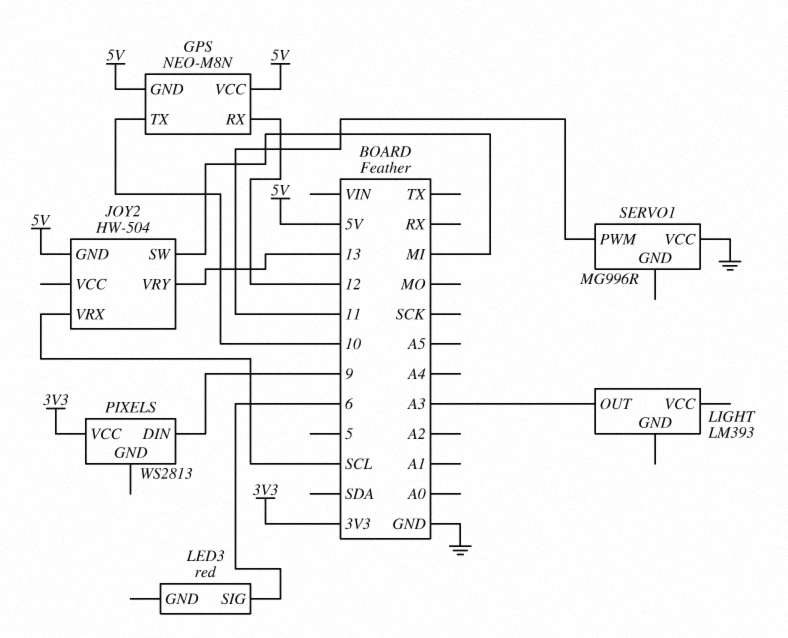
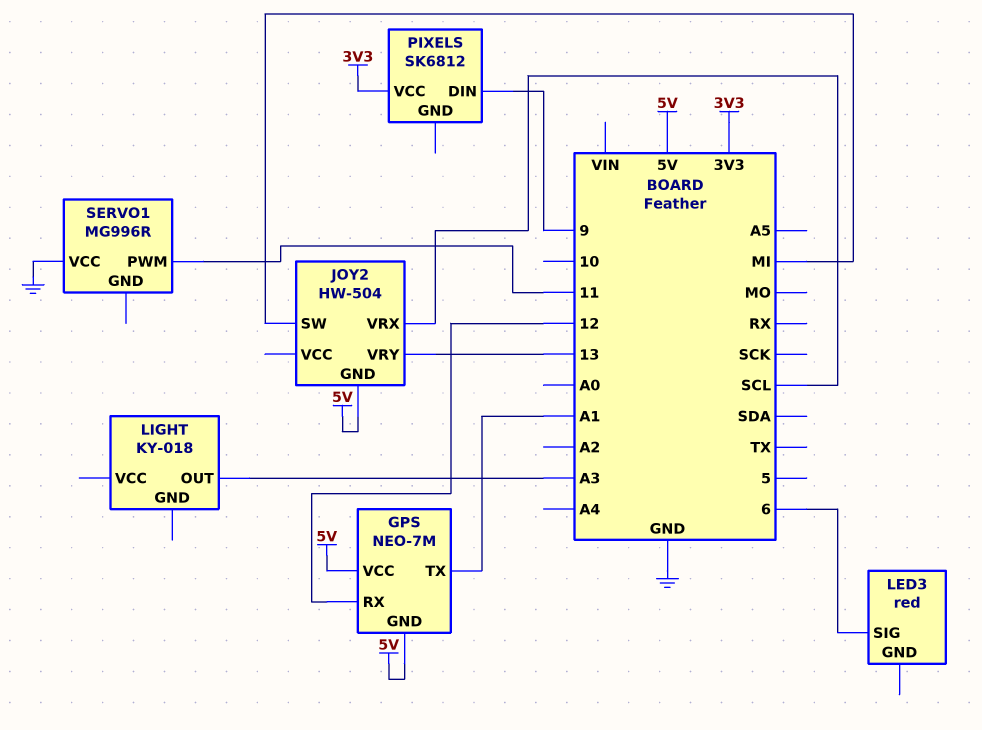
GPS: NEO-M8N -> NEO-7M
GPS pin TX: 10 -> A1
LIGHT: LM393 -> KY-018
PIXELS: WS2813 -> SK6812

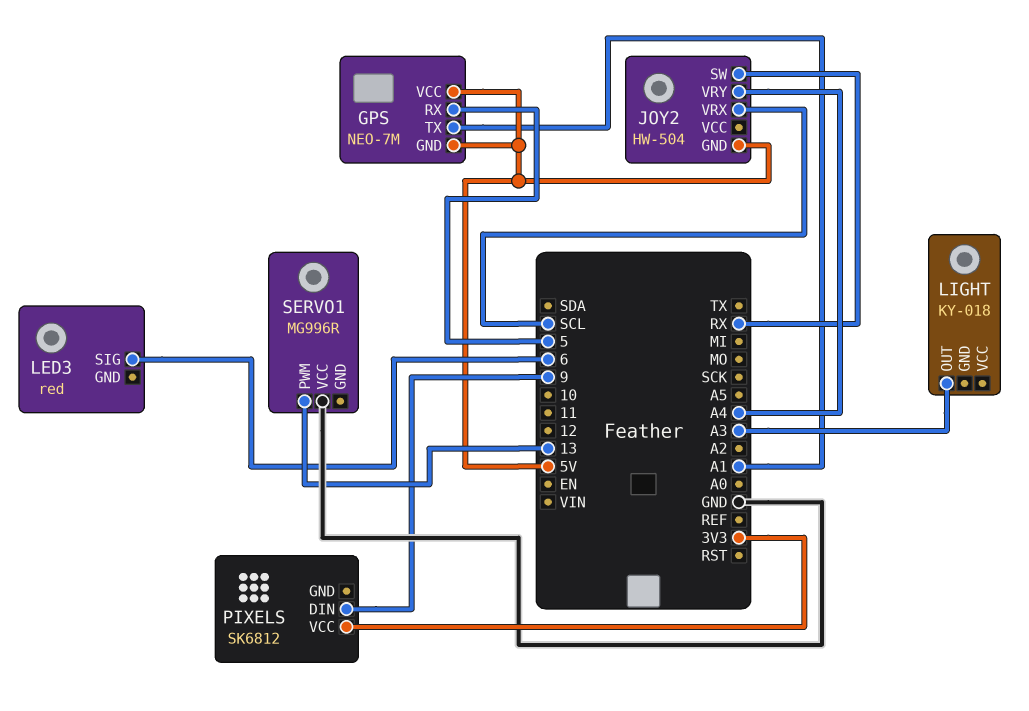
GPS pin RX: 12 -> 5
JOY2 pin SW: MI -> RX
JOY2 pin VRY: 13 -> A4
SERVO1 pin PWM: 11 -> 13

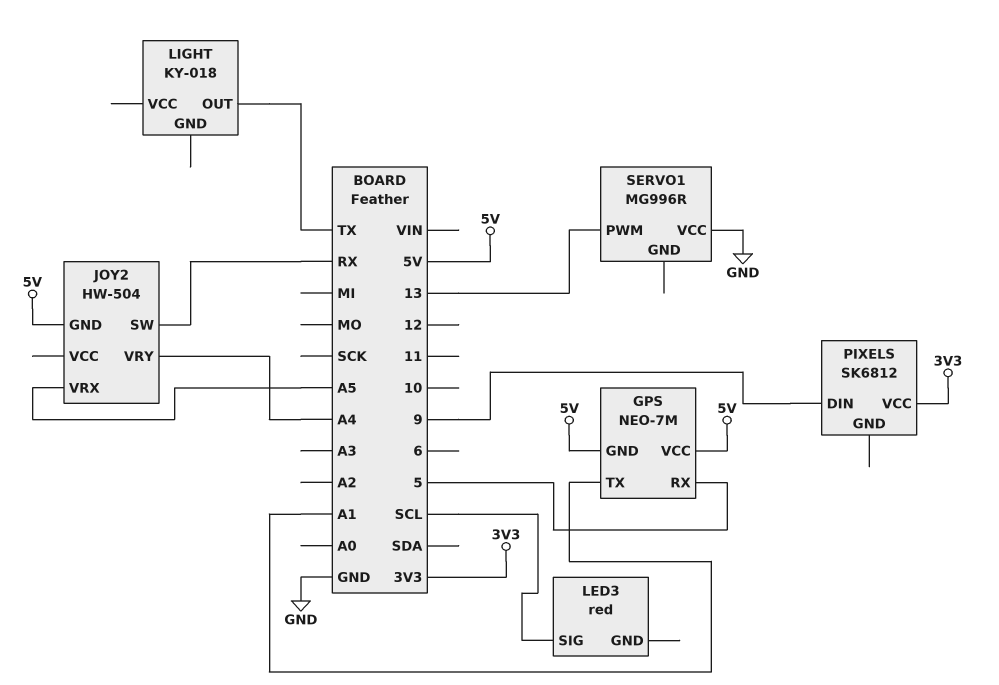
JOY2 pin VRX: SCL -> A5
LED3 pin SIG: 6 -> SCL
LIGHT pin OUT: A3 -> TX

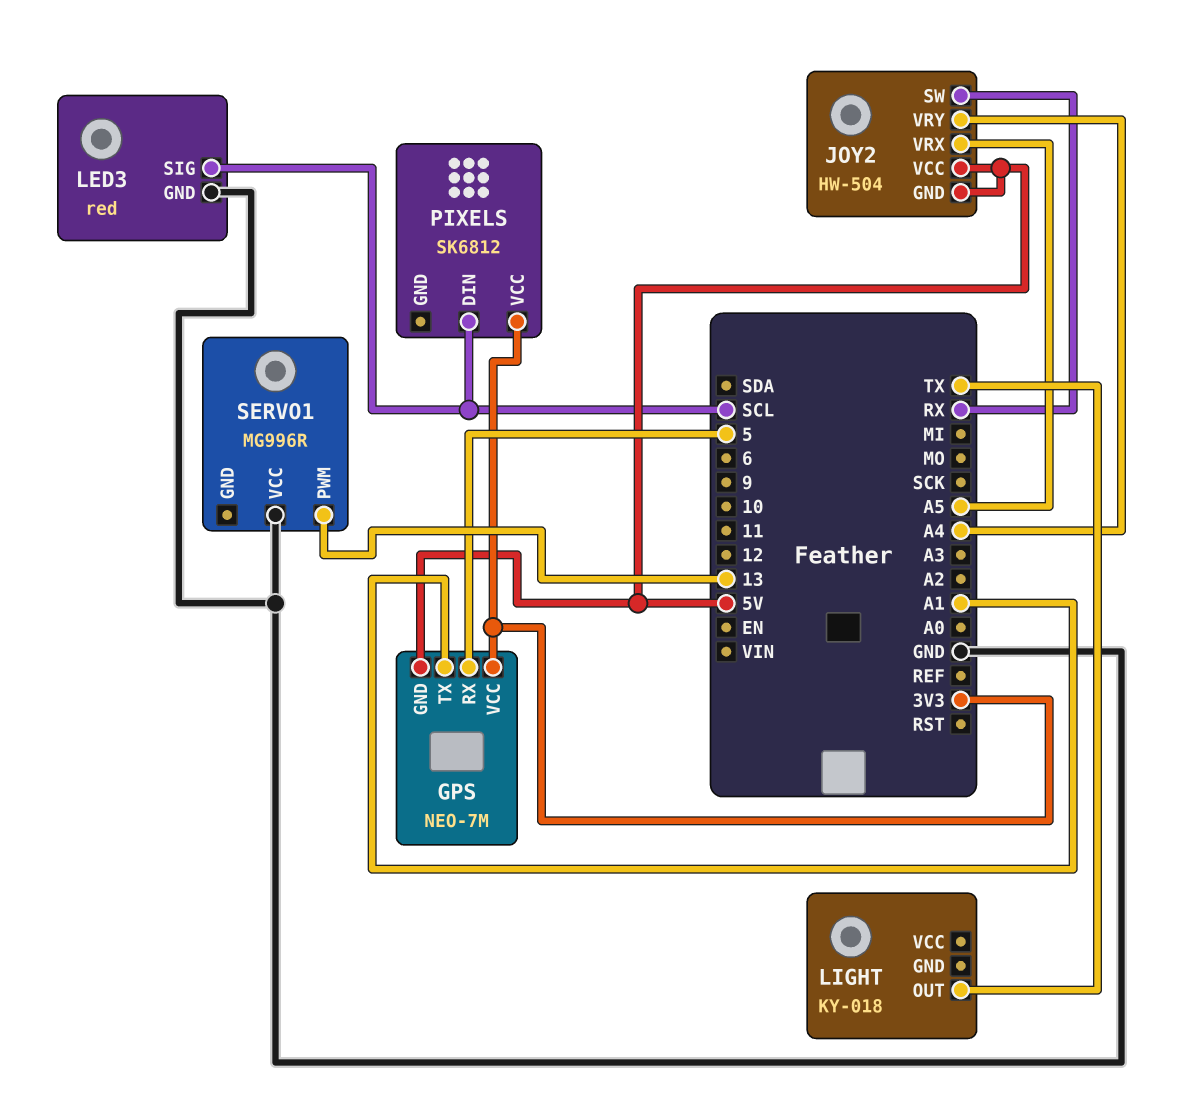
GPS pin VCC: 5V -> 3V3
JOY2 pin VCC: none -> 5V
LED3 pin GND: none -> GND
PIXELS pin DIN: 9 -> SCL

